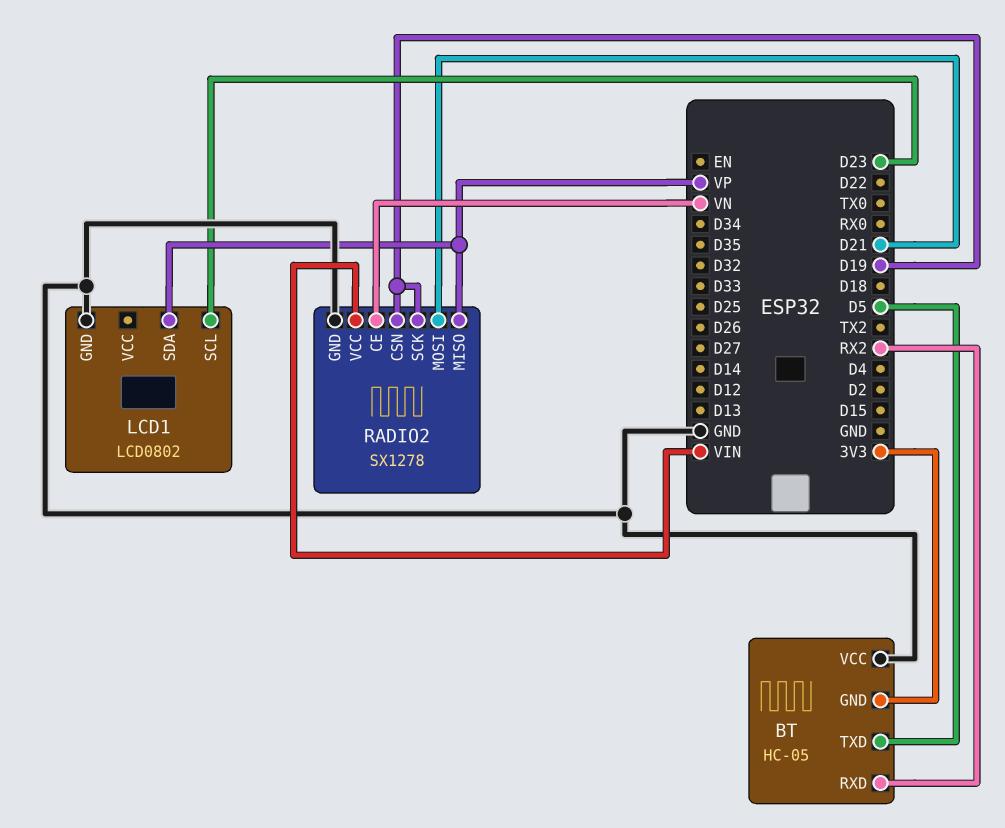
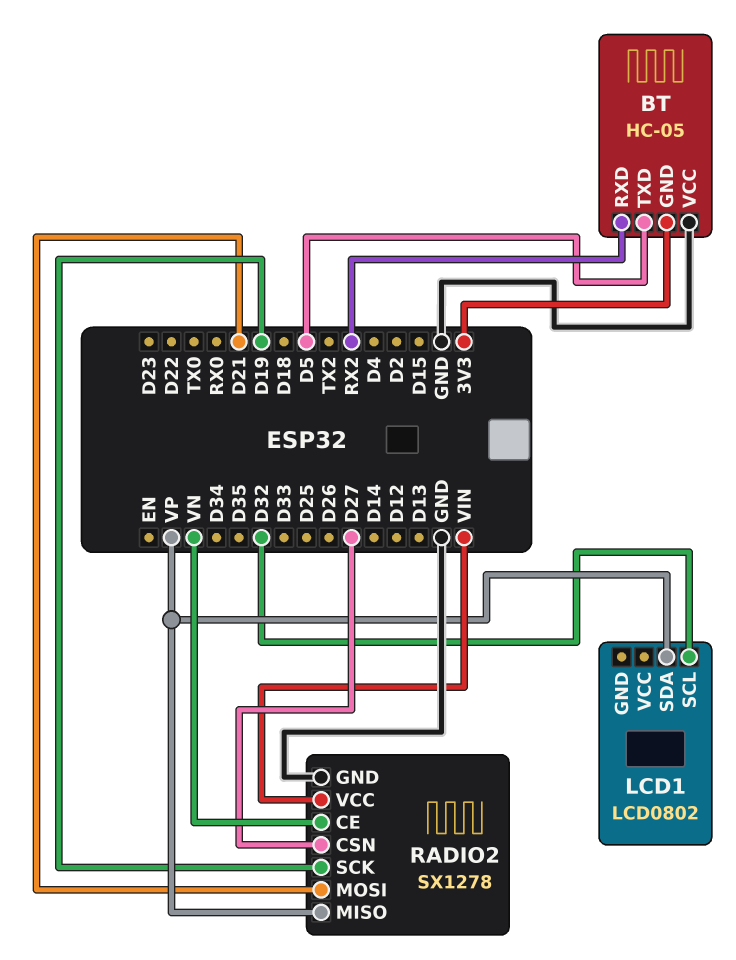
LCD1 pin GND: GND -> none
LCD1 pin SCL: D23 -> D32
RADIO2 pin CSN: D19 -> D27

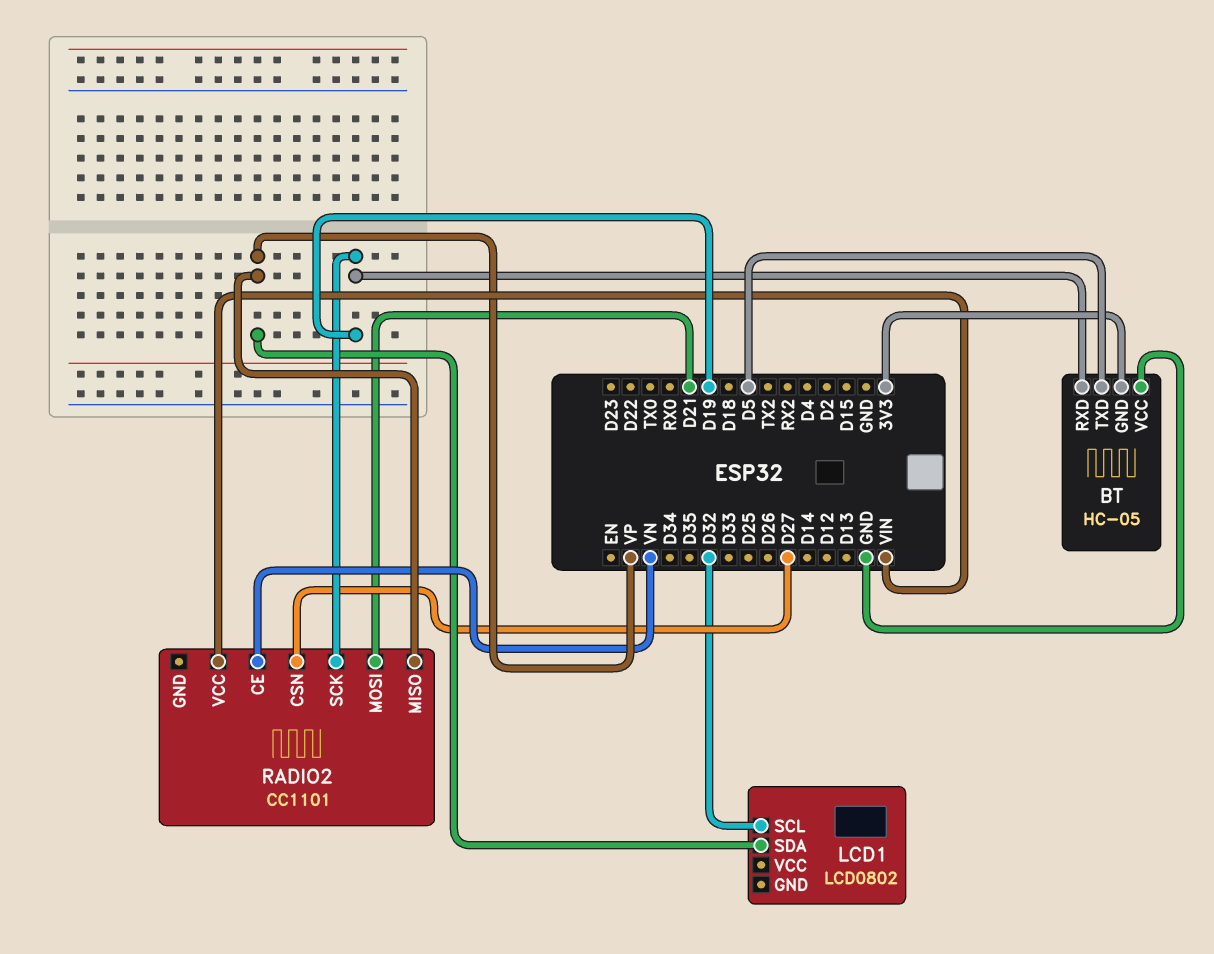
BT pin RXD: RX2 -> D19
RADIO2: SX1278 -> CC1101
RADIO2 pin GND: GND -> none

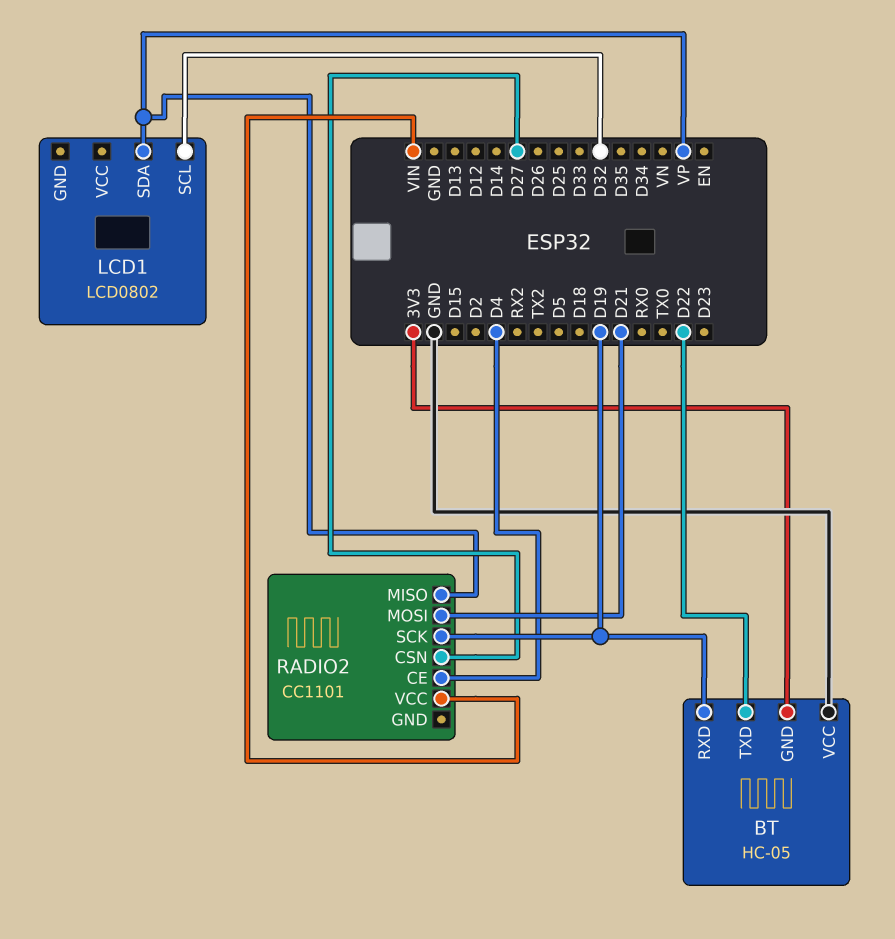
BT pin TXD: D5 -> D22
RADIO2 pin CE: VN -> D4

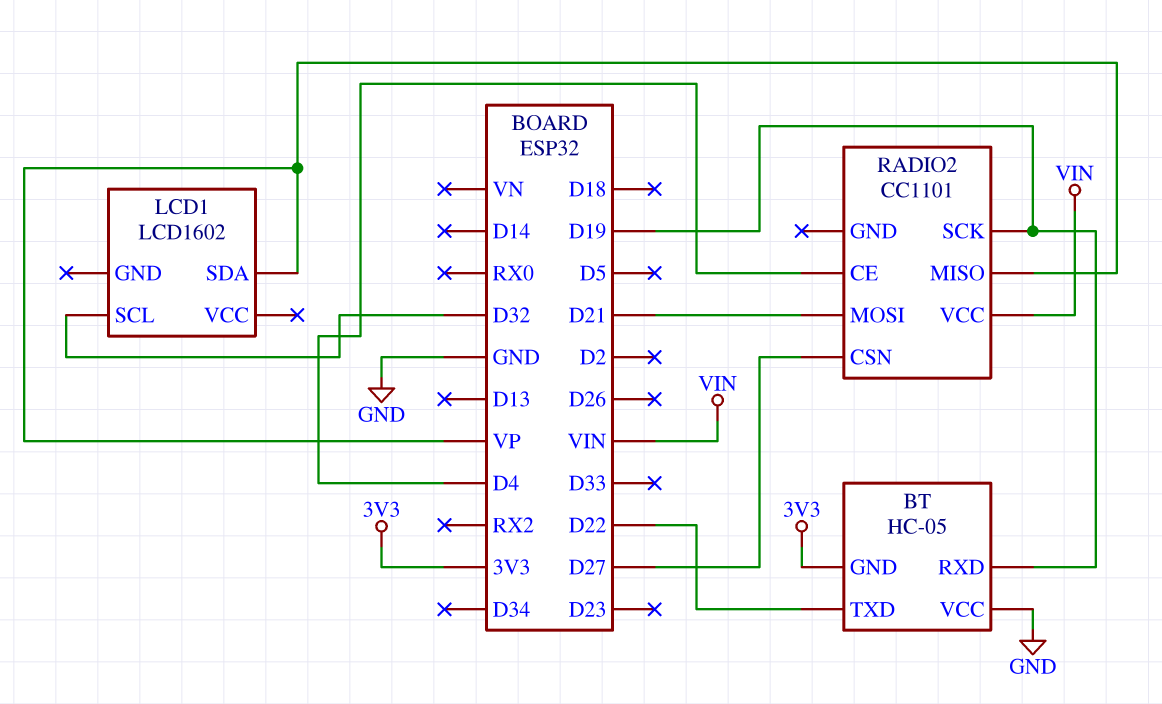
LCD1: LCD0802 -> LCD1602

